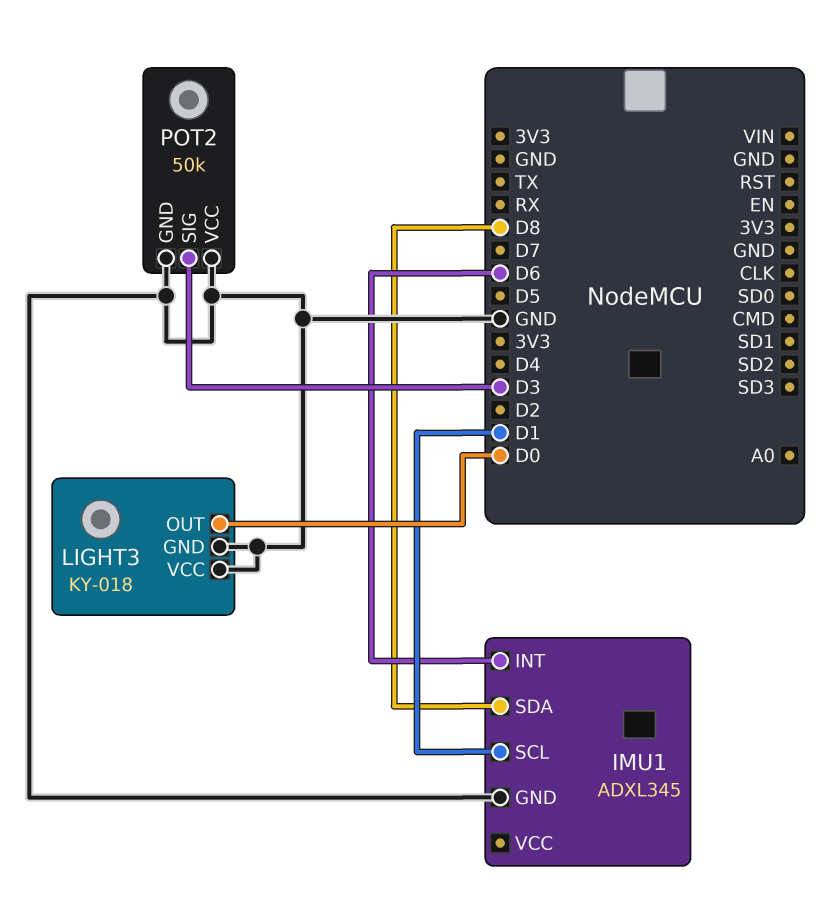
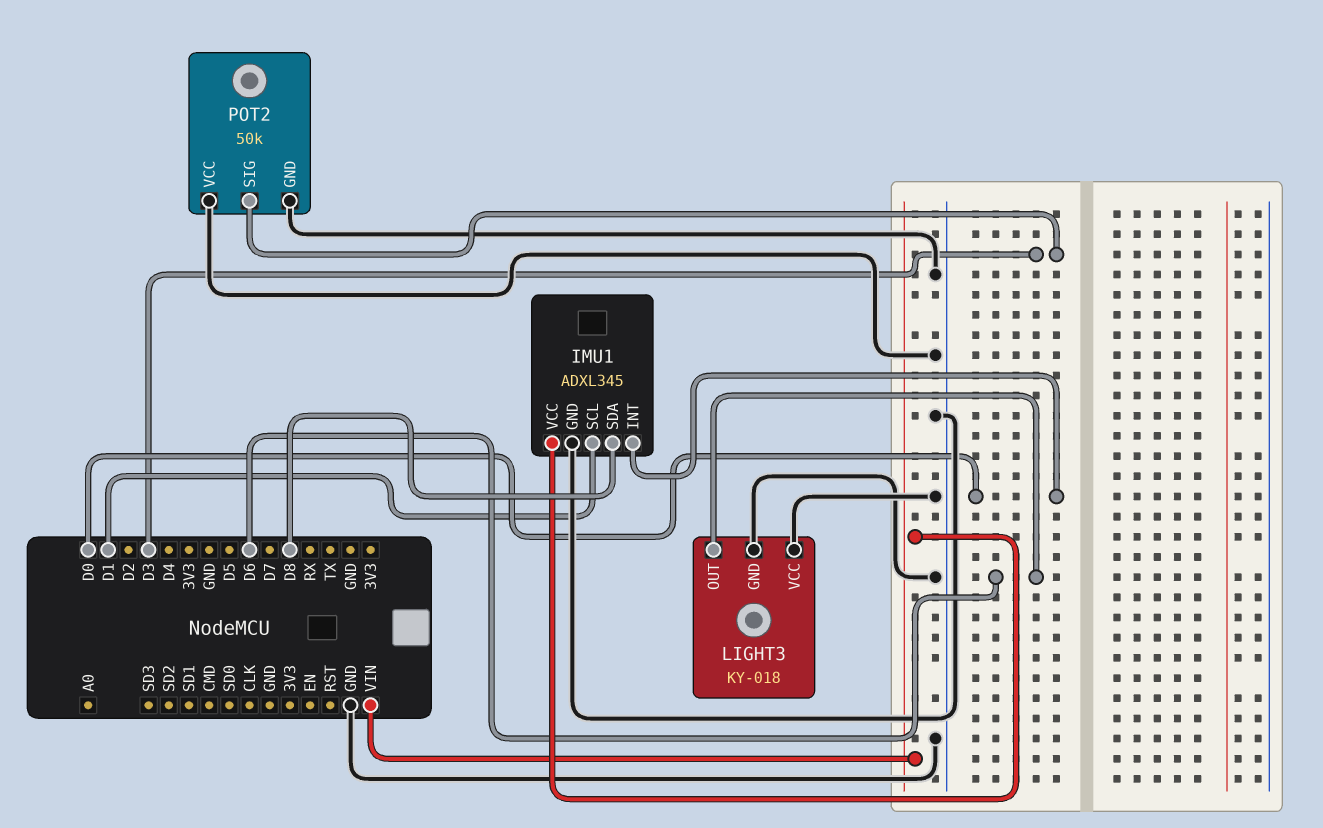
IMU1 pin INT: D6 -> D0
IMU1 pin VCC: none -> VIN
LIGHT3 pin OUT: D0 -> D6

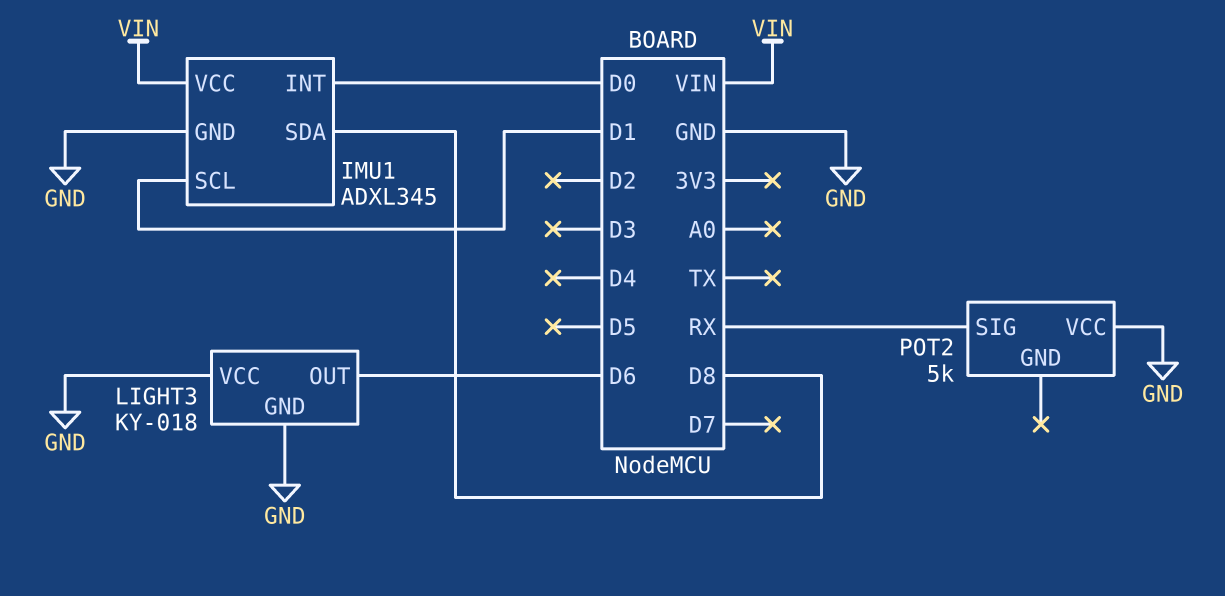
POT2: 50k -> 5k
POT2 pin GND: GND -> none
POT2 pin SIG: D3 -> RX

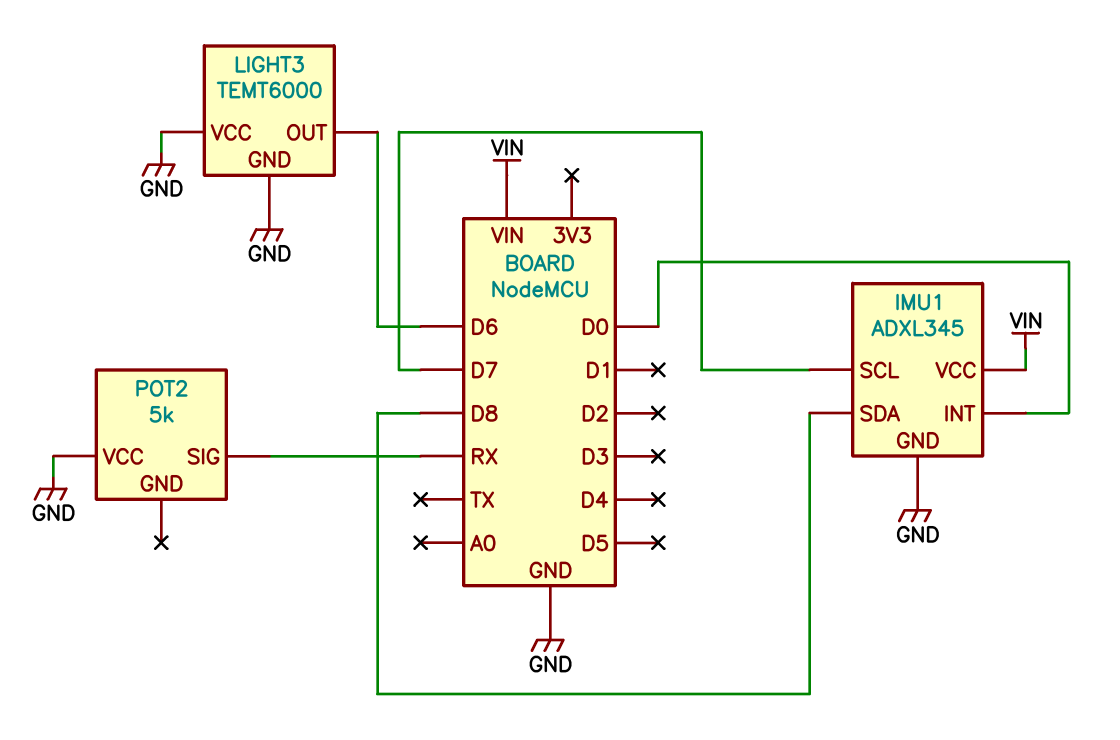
IMU1 pin SCL: D1 -> D7
LIGHT3: KY-018 -> TEMT6000

